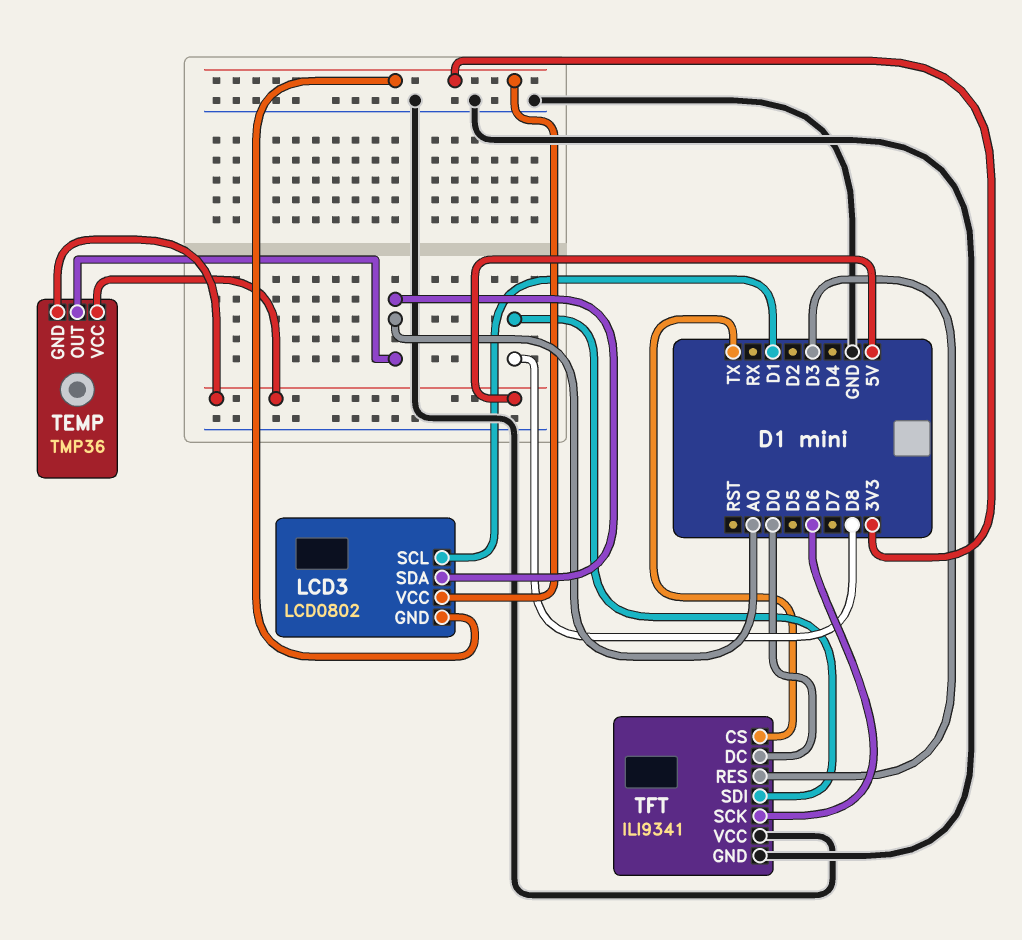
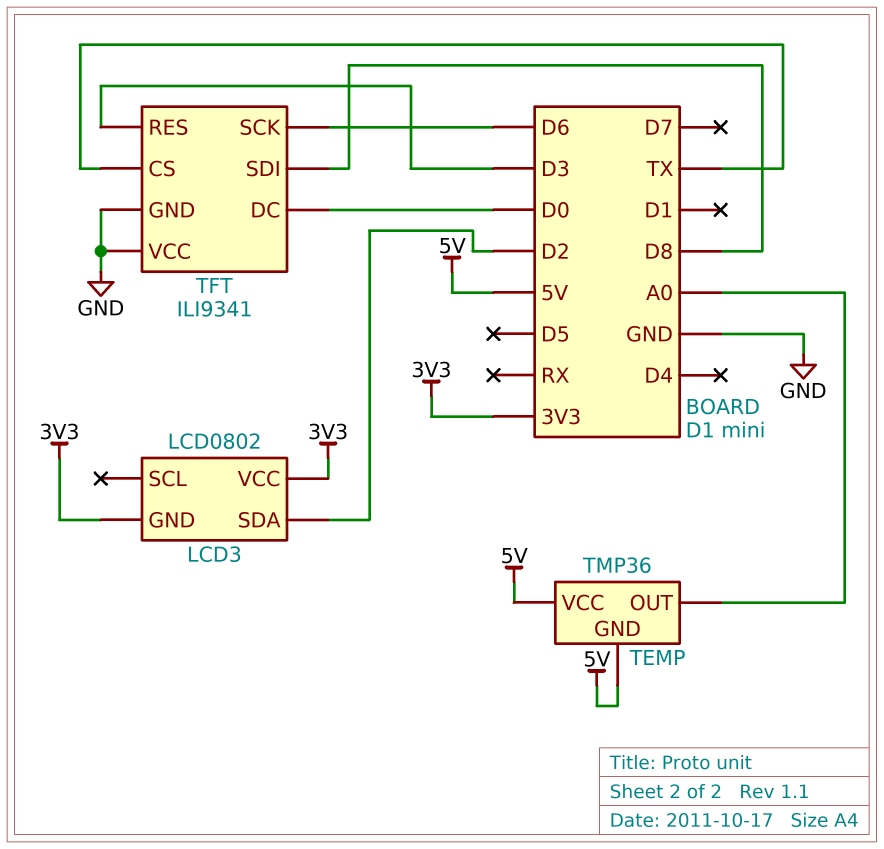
LCD3 pin SCL: D1 -> none
LCD3 pin SDA: A0 -> D2

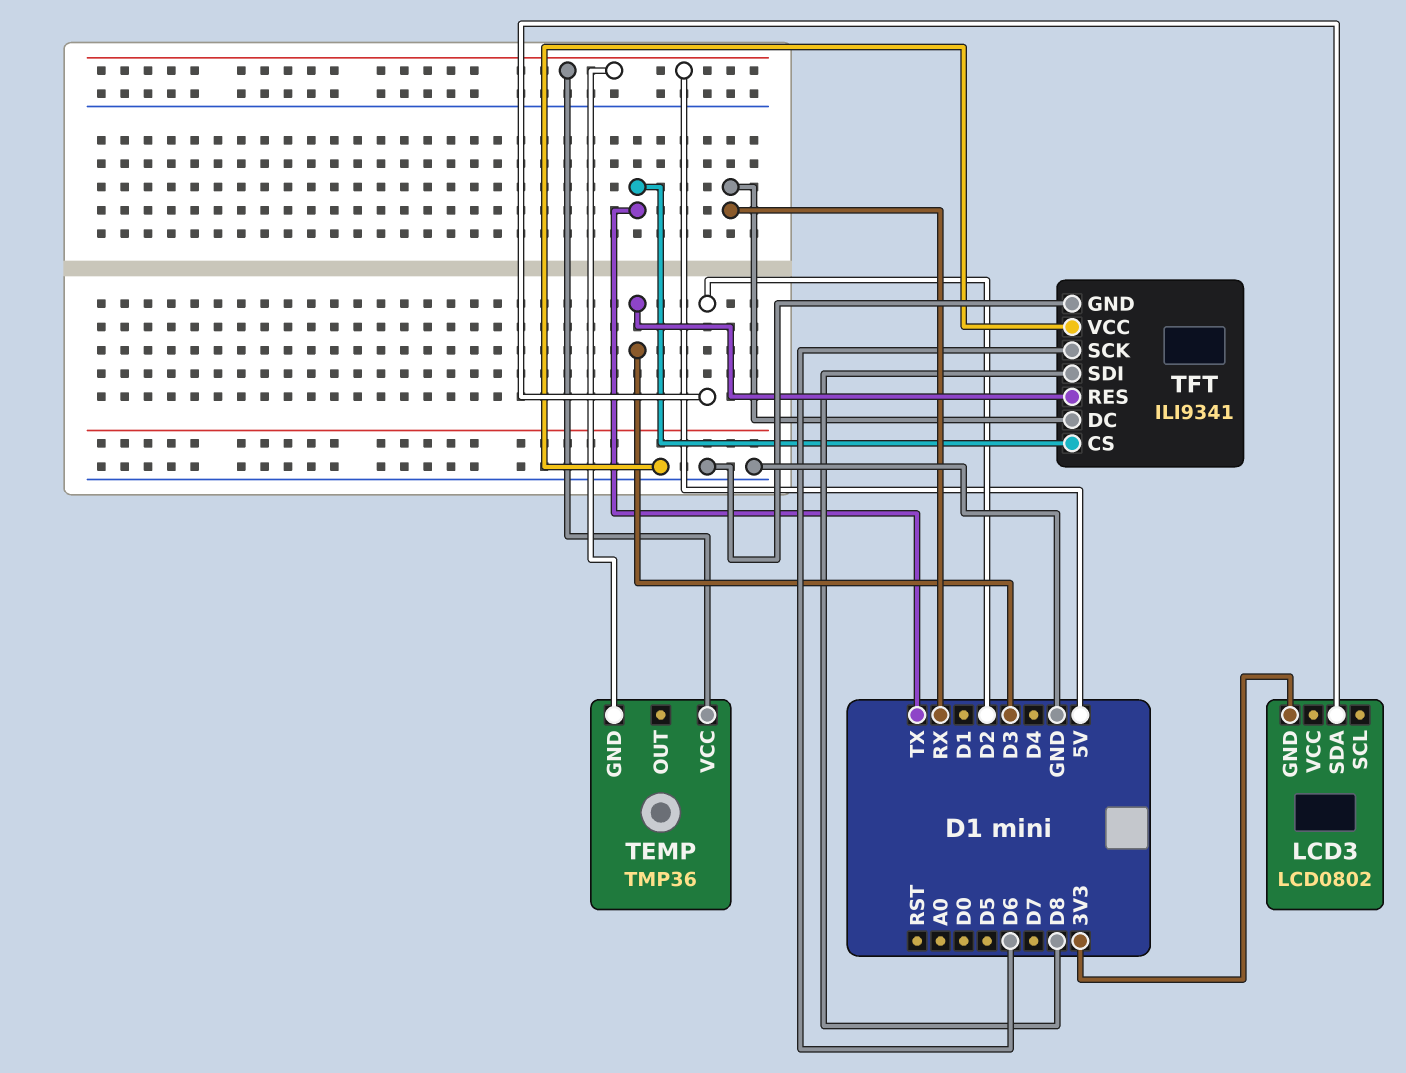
LCD3 pin VCC: 3V3 -> none
TEMP pin OUT: A0 -> none
TFT pin DC: D0 -> RX

